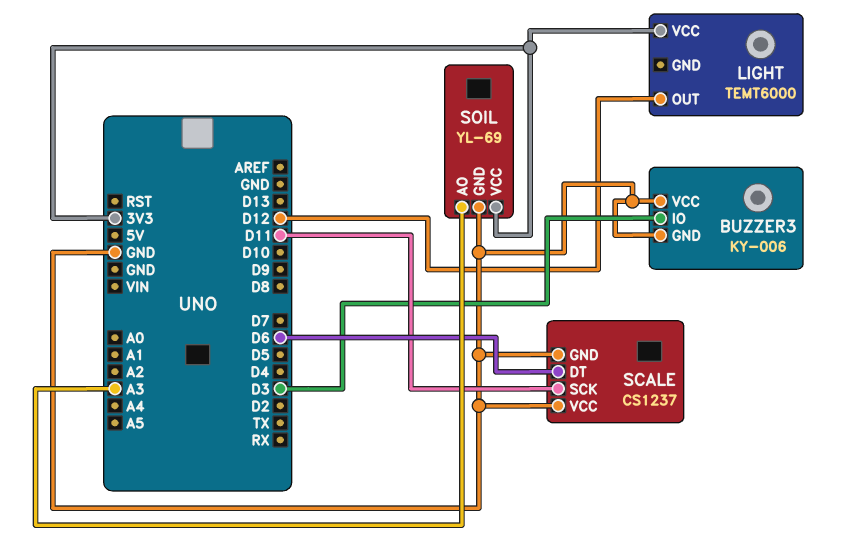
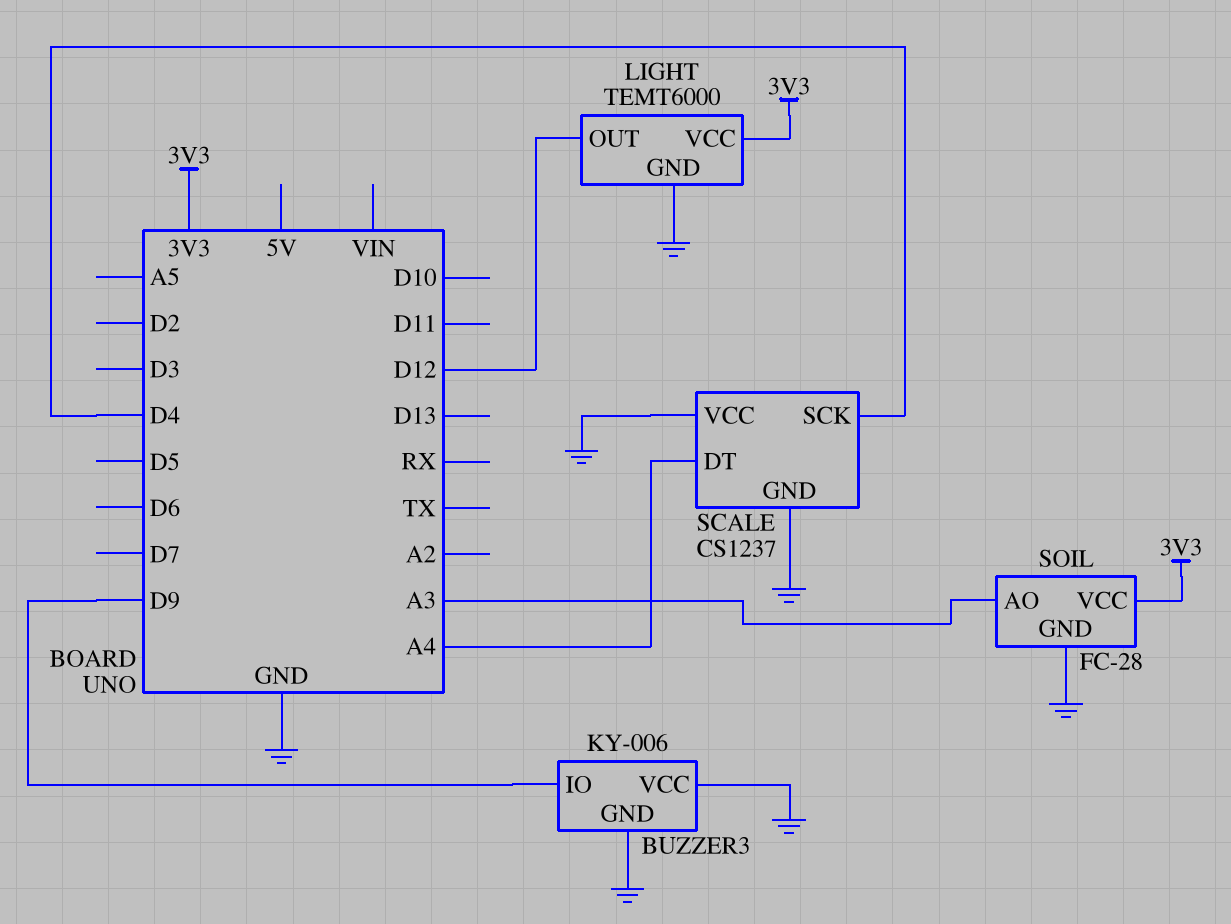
BUZZER3 pin IO: D3 -> D9
LIGHT pin GND: none -> GND
SCALE pin DT: D6 -> A4
SCALE pin SCK: D11 -> D4
SOIL: YL-69 -> FC-28

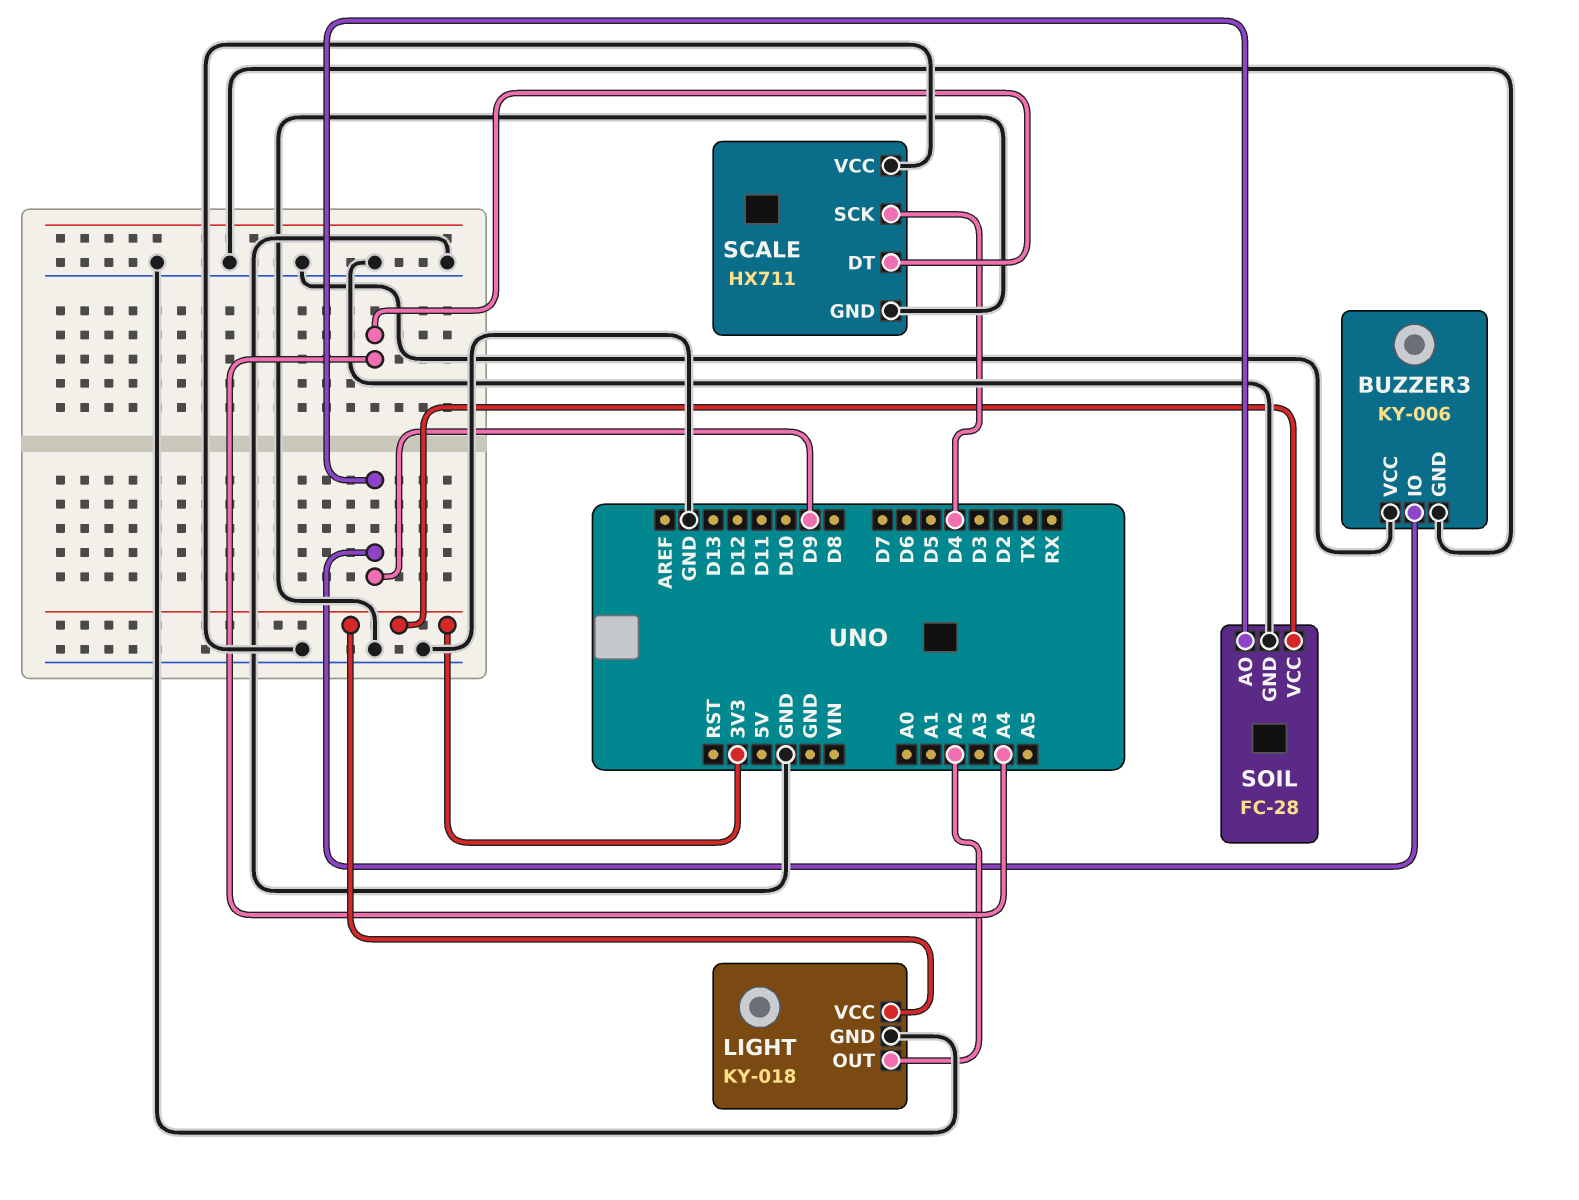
LIGHT: TEMT6000 -> KY-018
LIGHT pin OUT: D12 -> A2
SCALE: CS1237 -> HX711
SOIL pin AO: A3 -> D9

